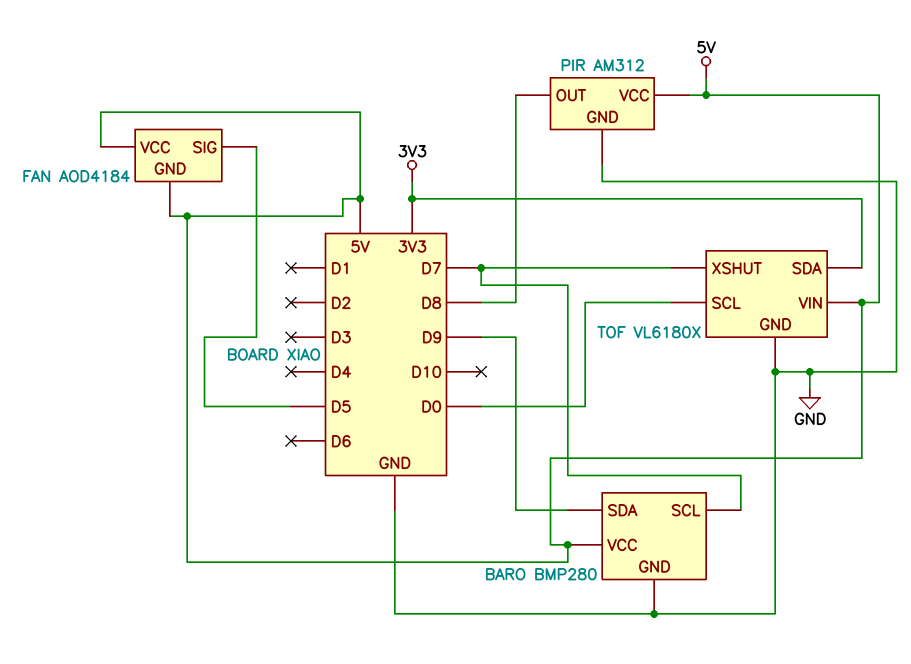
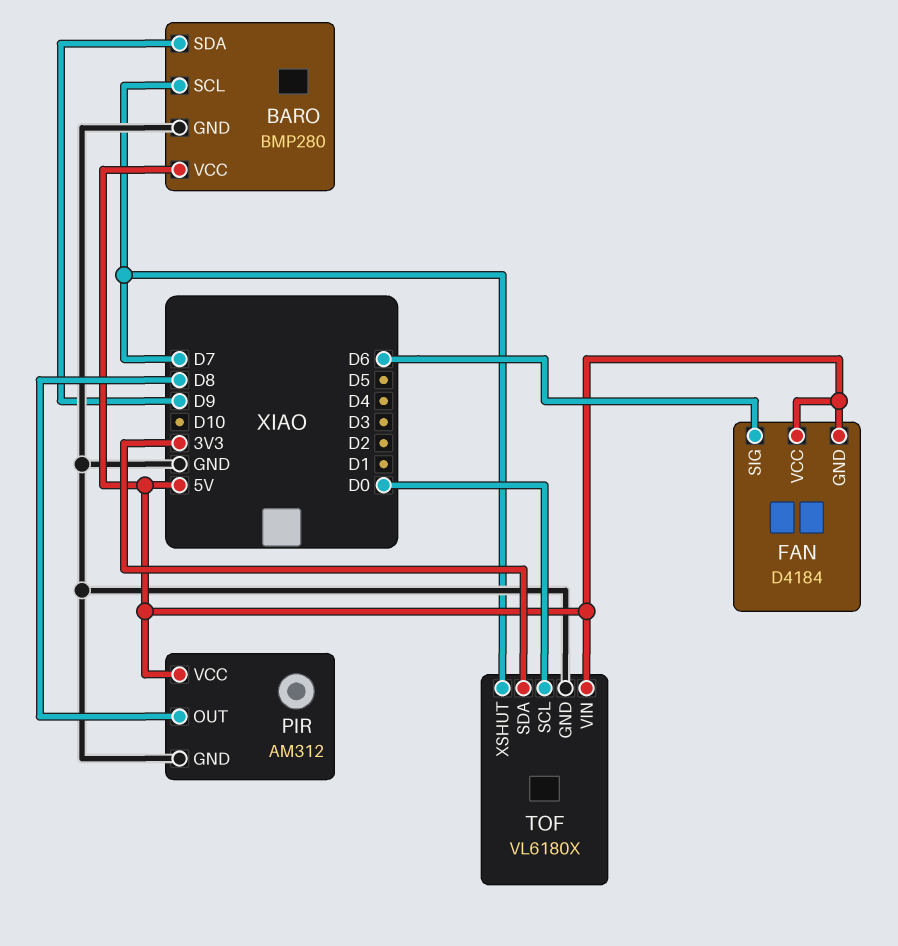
FAN: AOD4184 -> D4184
FAN pin SIG: D5 -> D6

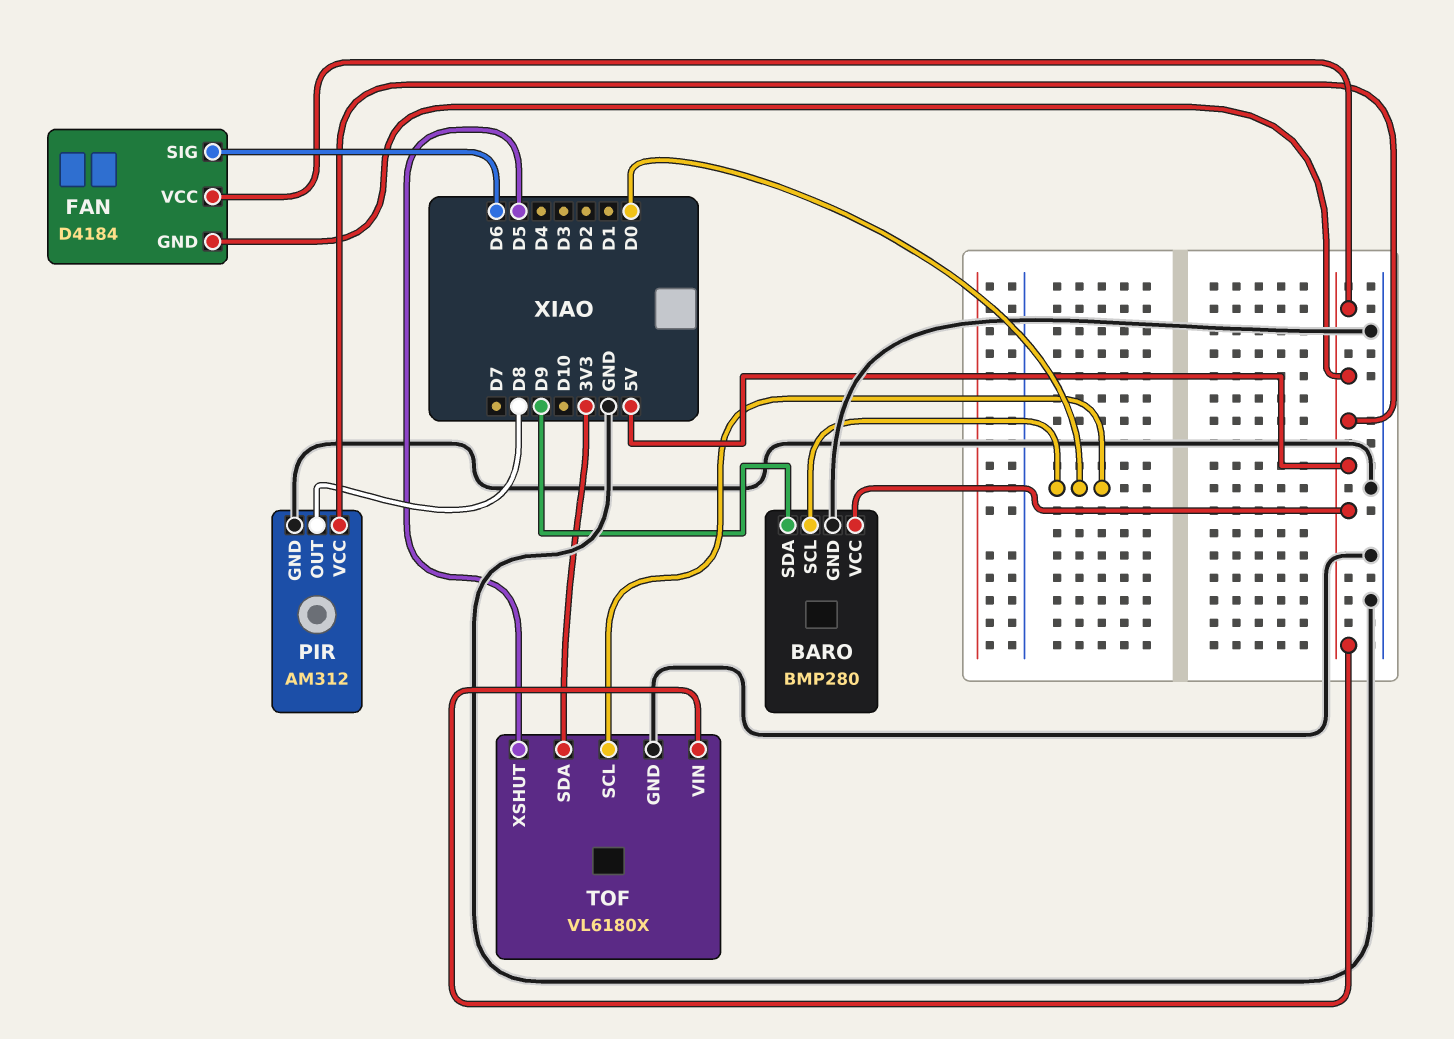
BARO pin SCL: D7 -> D0
TOF pin XSHUT: D7 -> D5

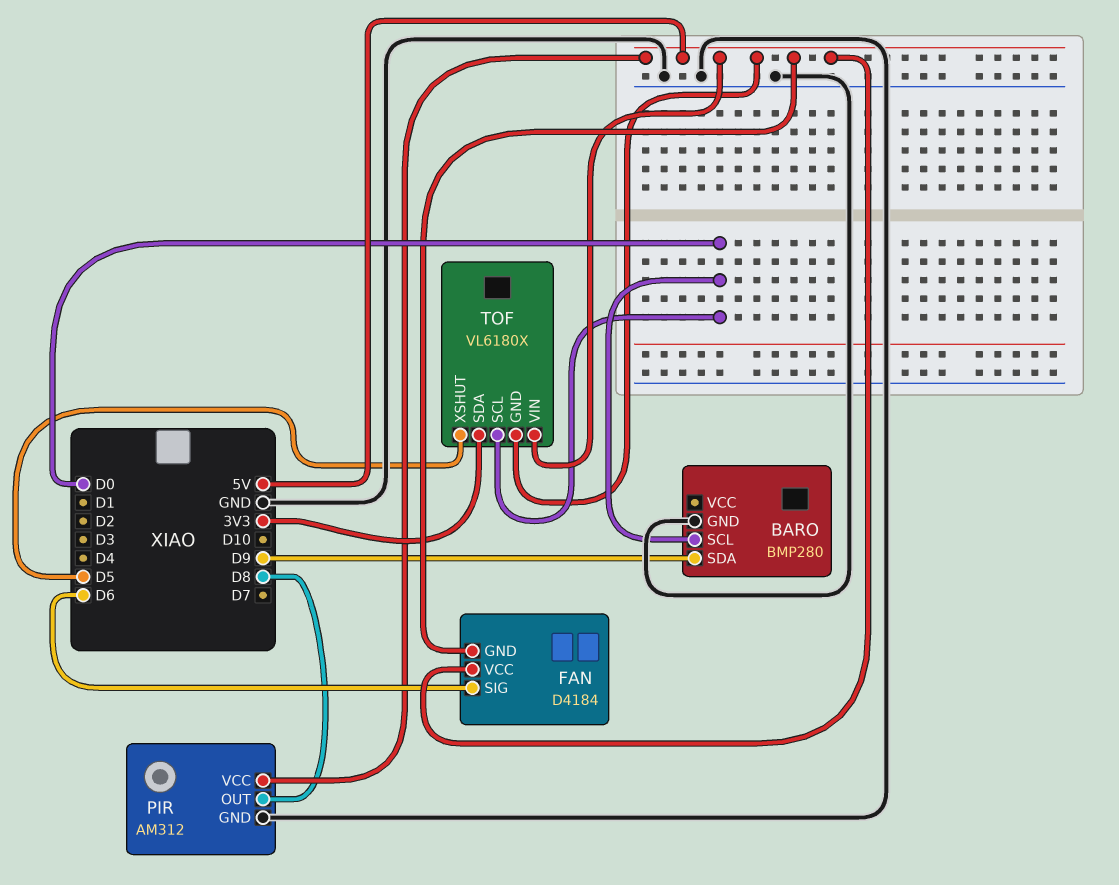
BARO pin VCC: 5V -> none
TOF pin GND: GND -> 5V

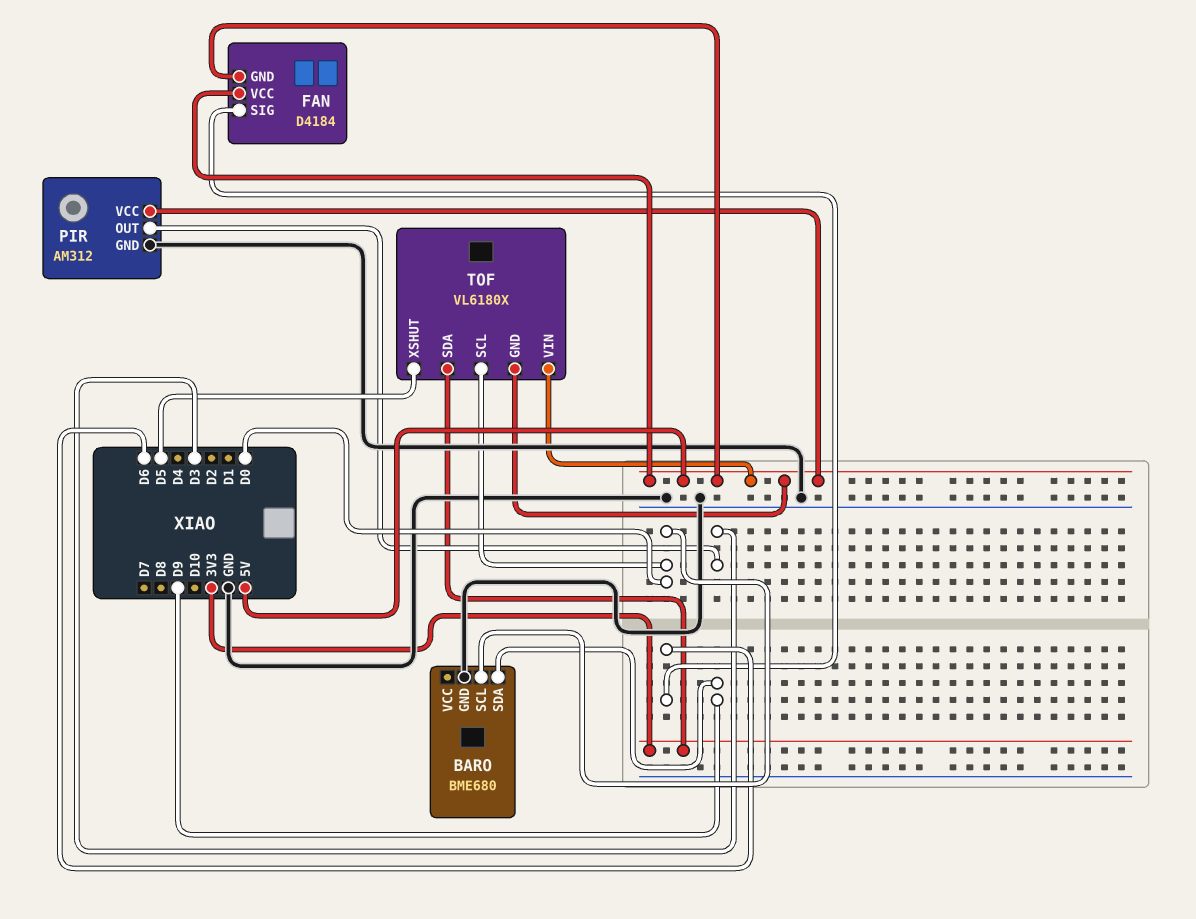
BARO: BMP280 -> BME680
PIR pin OUT: D8 -> D3

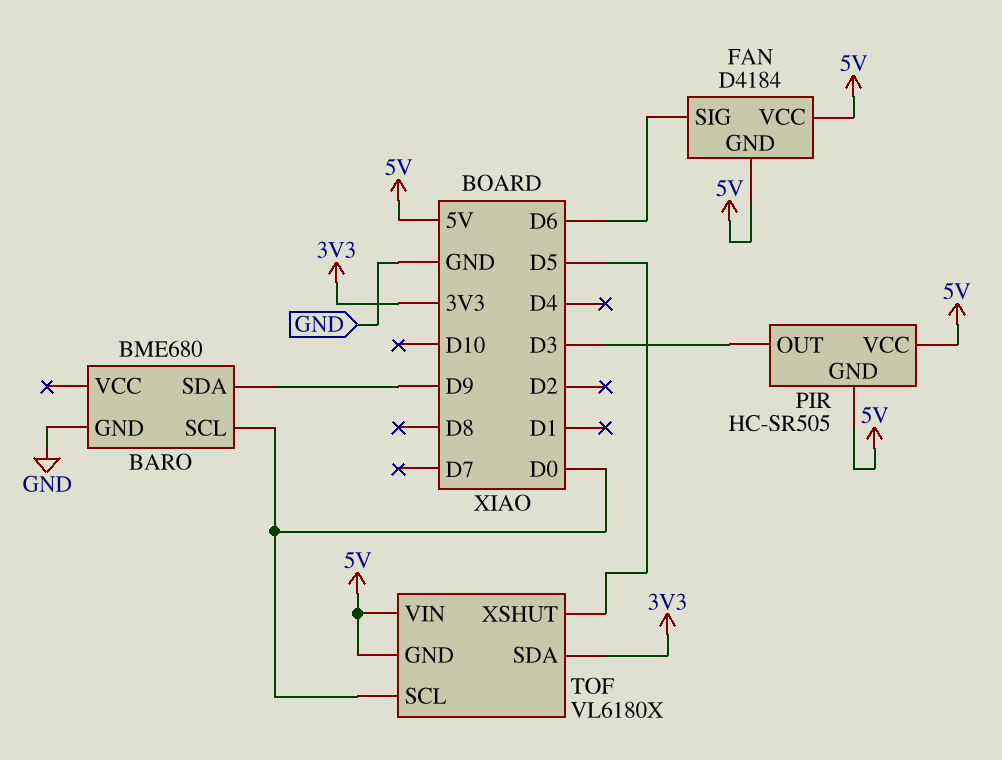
PIR: AM312 -> HC-SR505
PIR pin GND: GND -> 5V

